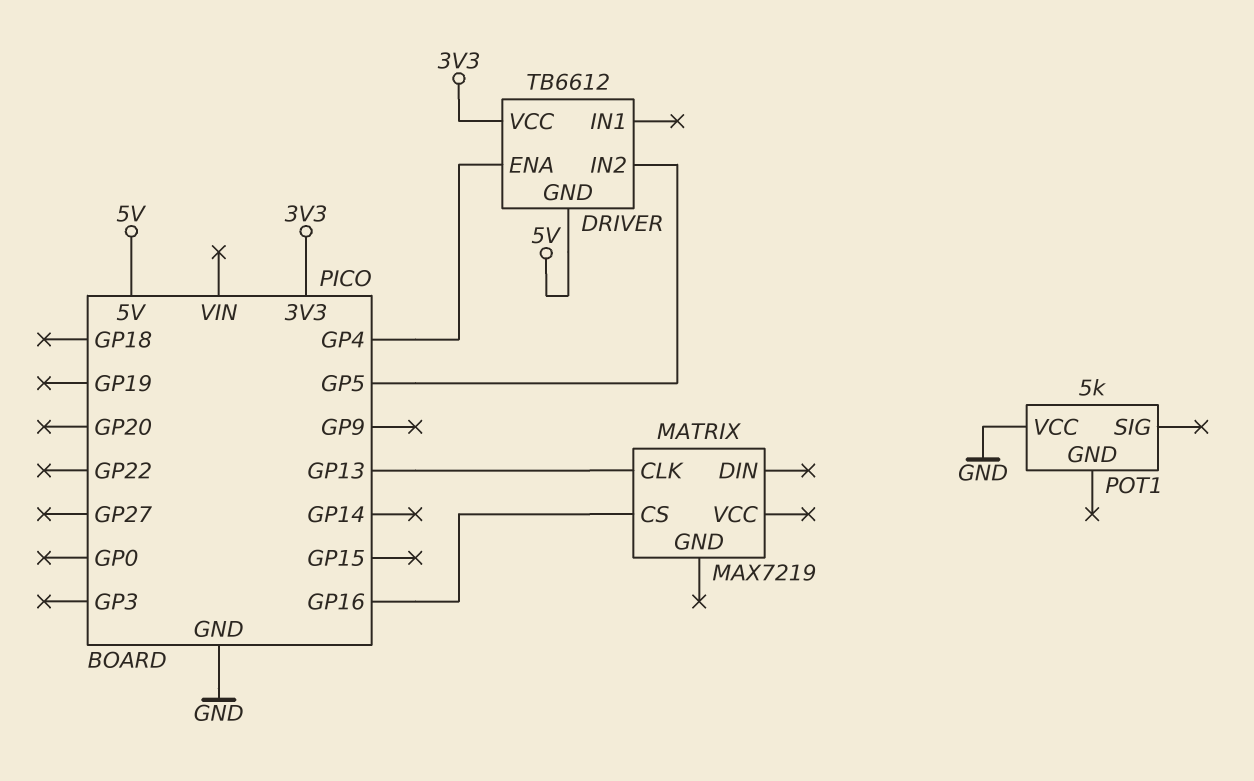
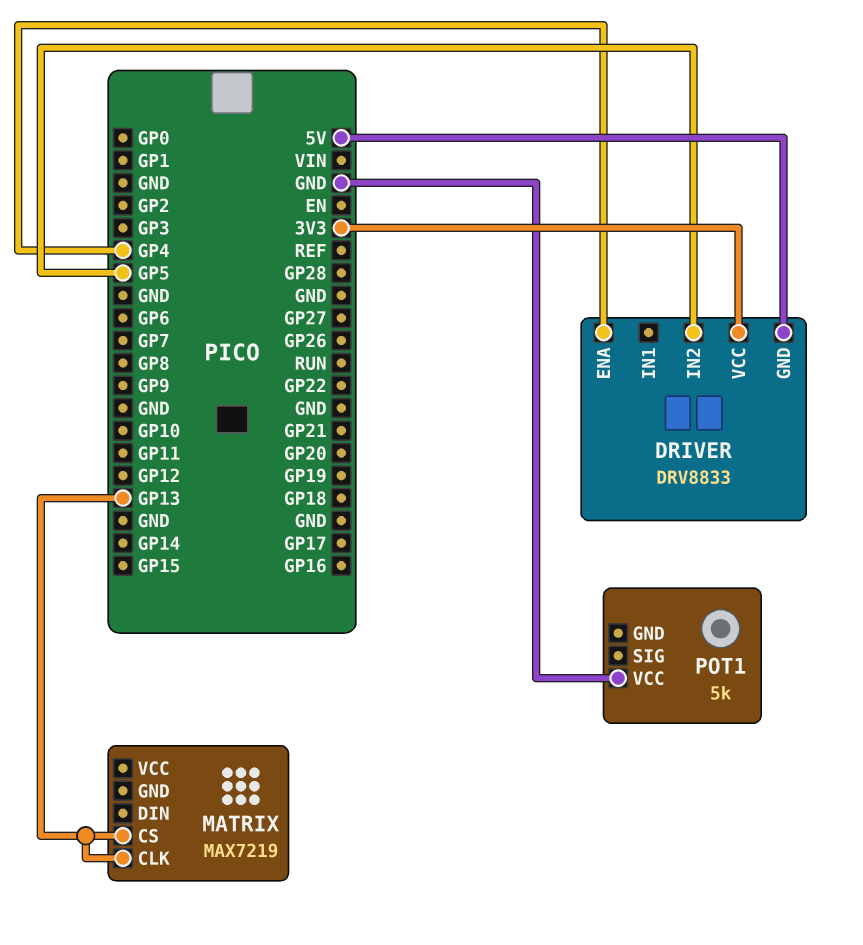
DRIVER: TB6612 -> DRV8833
MATRIX pin CS: GP16 -> GP13

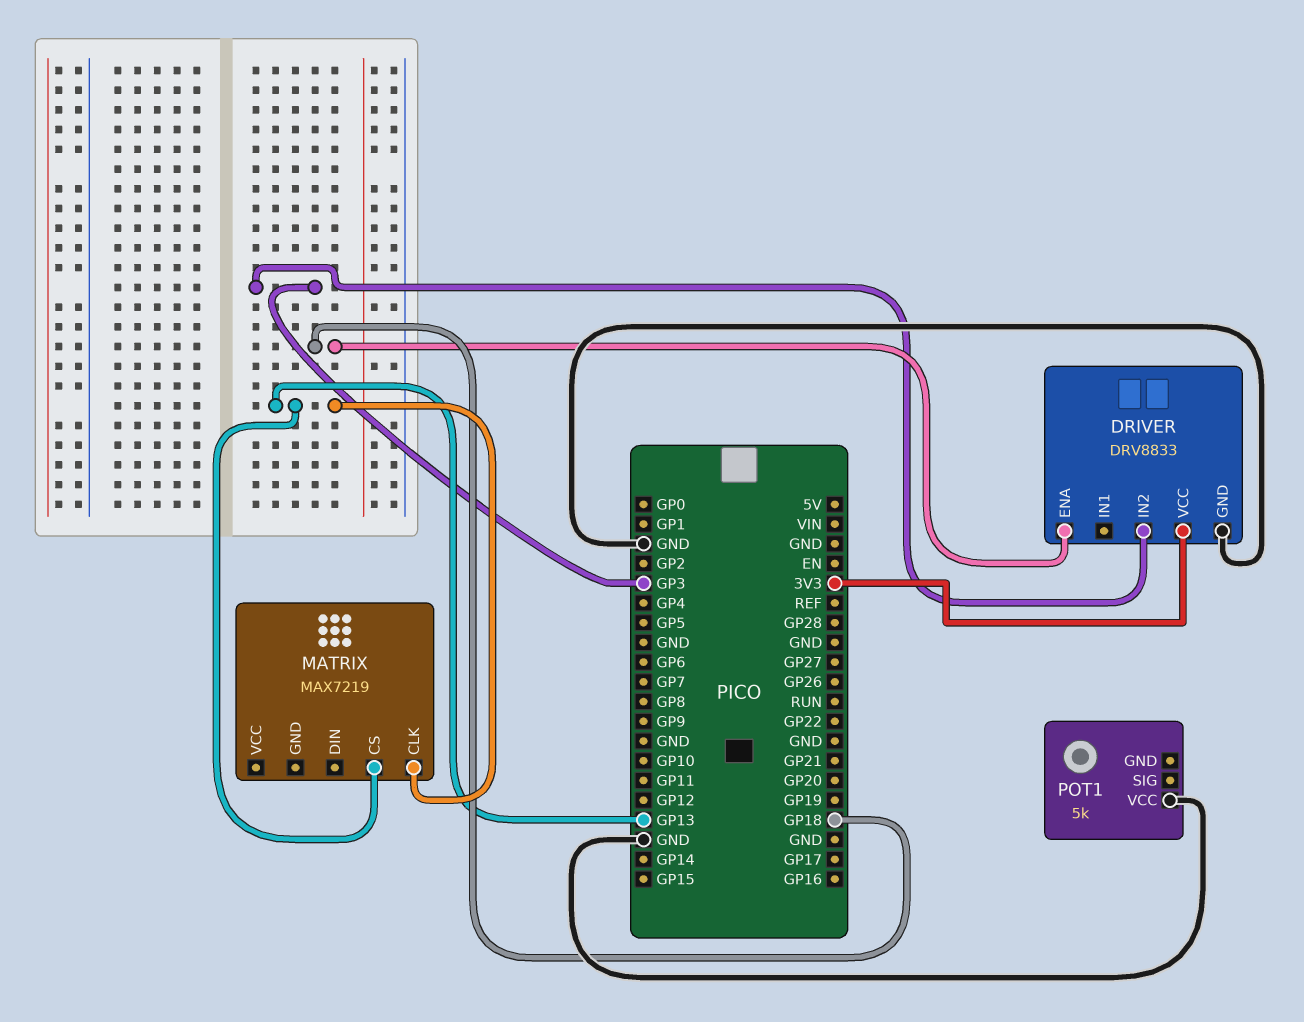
DRIVER pin ENA: GP4 -> GP18
DRIVER pin GND: 5V -> GND
DRIVER pin IN2: GP5 -> GP3

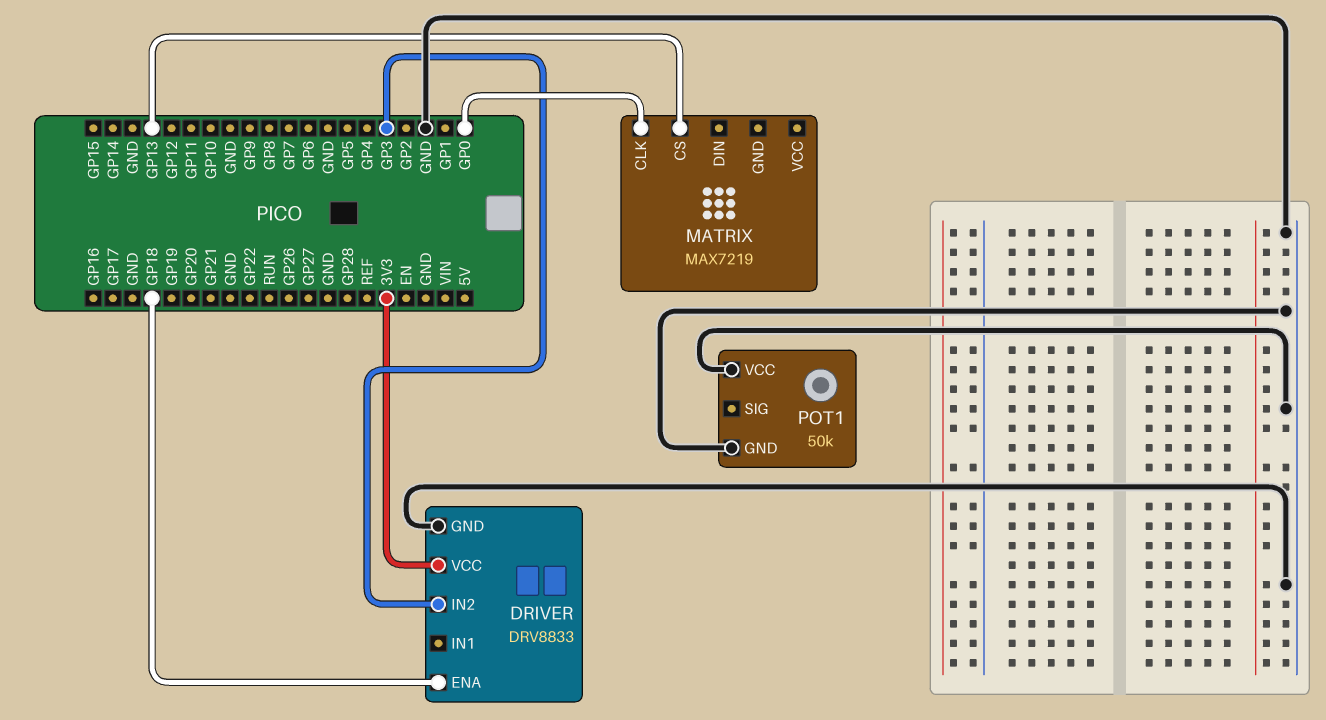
MATRIX pin CLK: GP13 -> GP0
POT1: 5k -> 50k
POT1 pin GND: none -> GND

